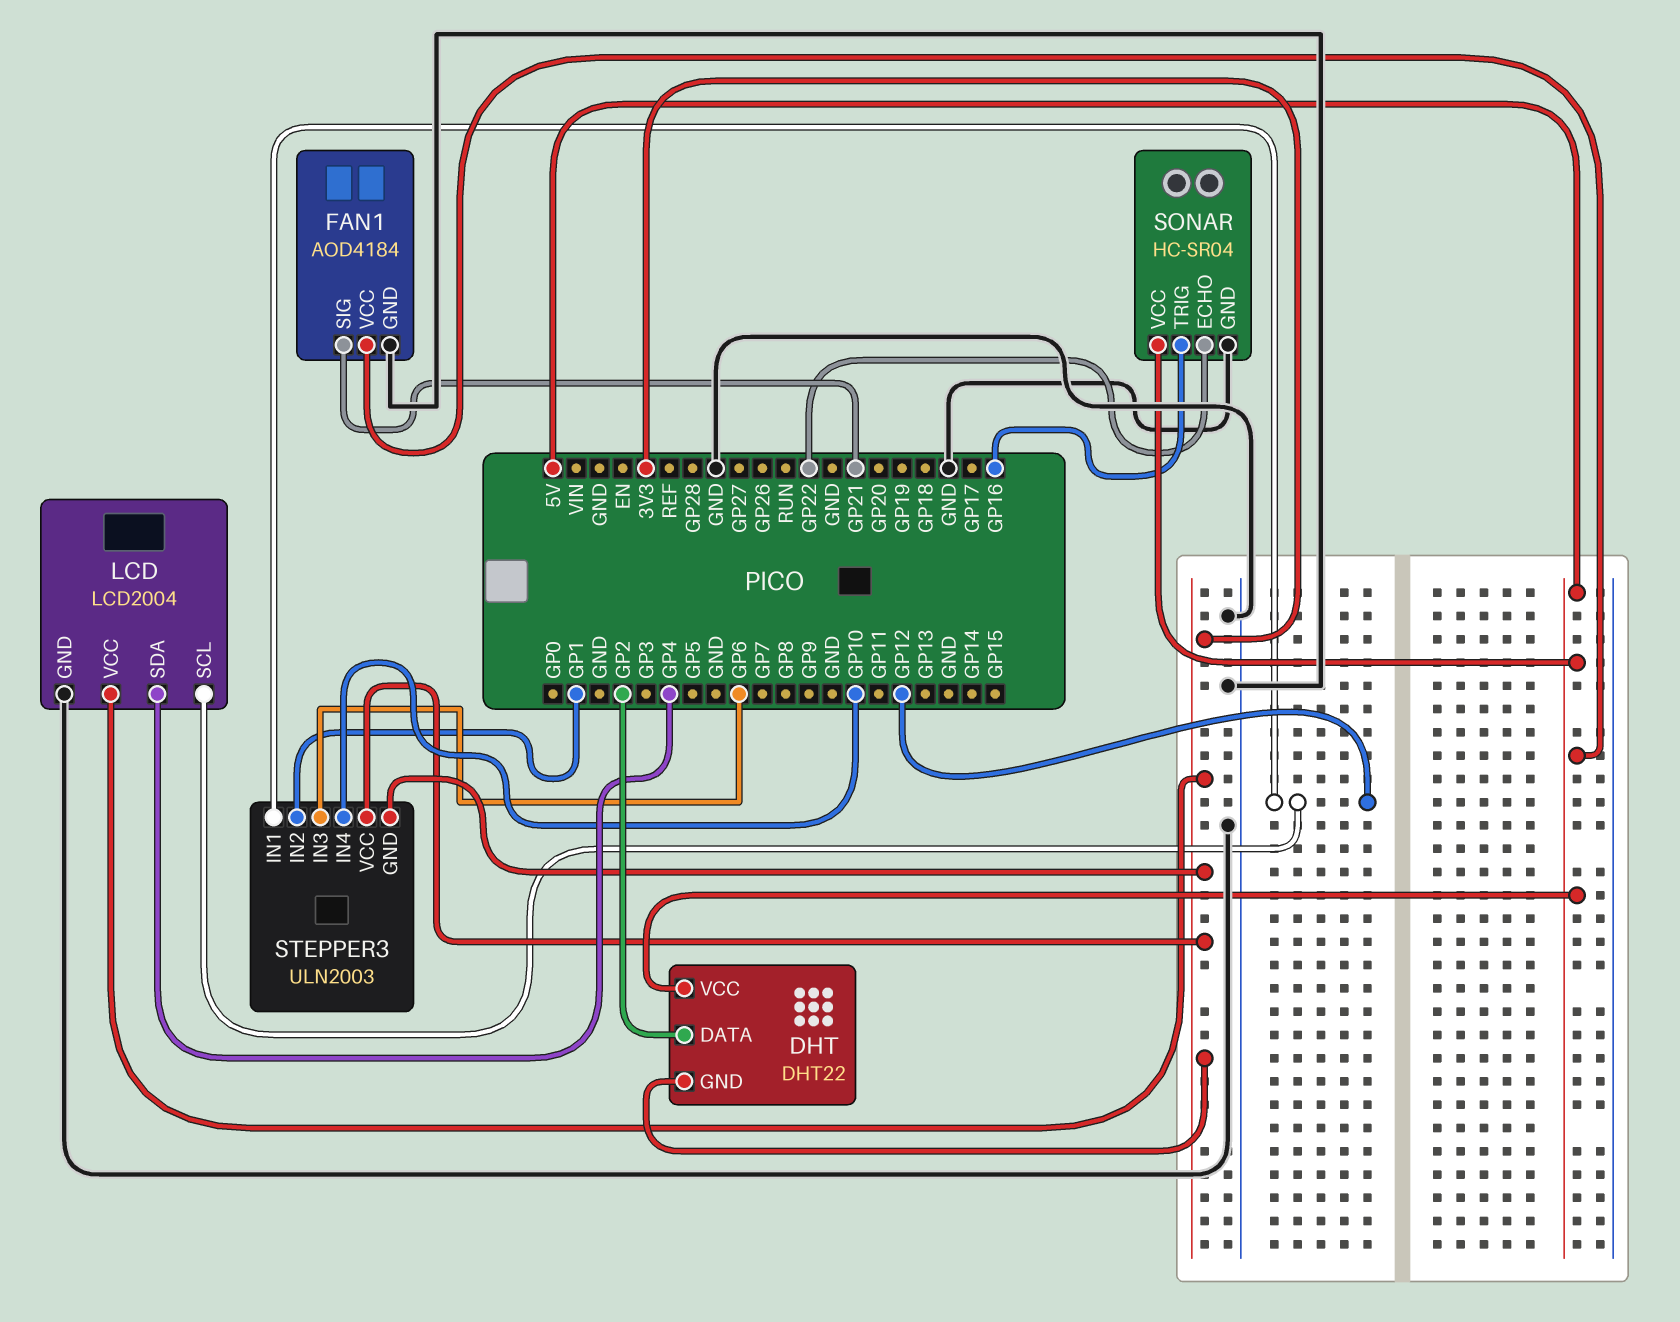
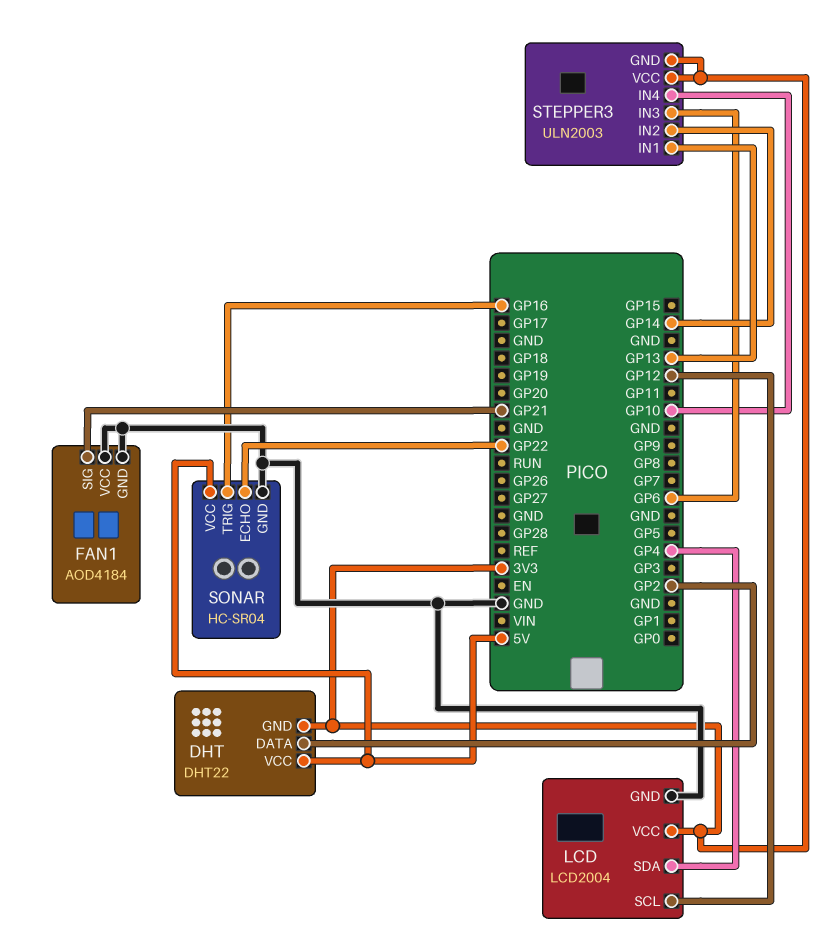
FAN1 pin VCC: 5V -> GND
STEPPER3 pin IN1: GP12 -> GP13
STEPPER3 pin IN2: GP1 -> GP14

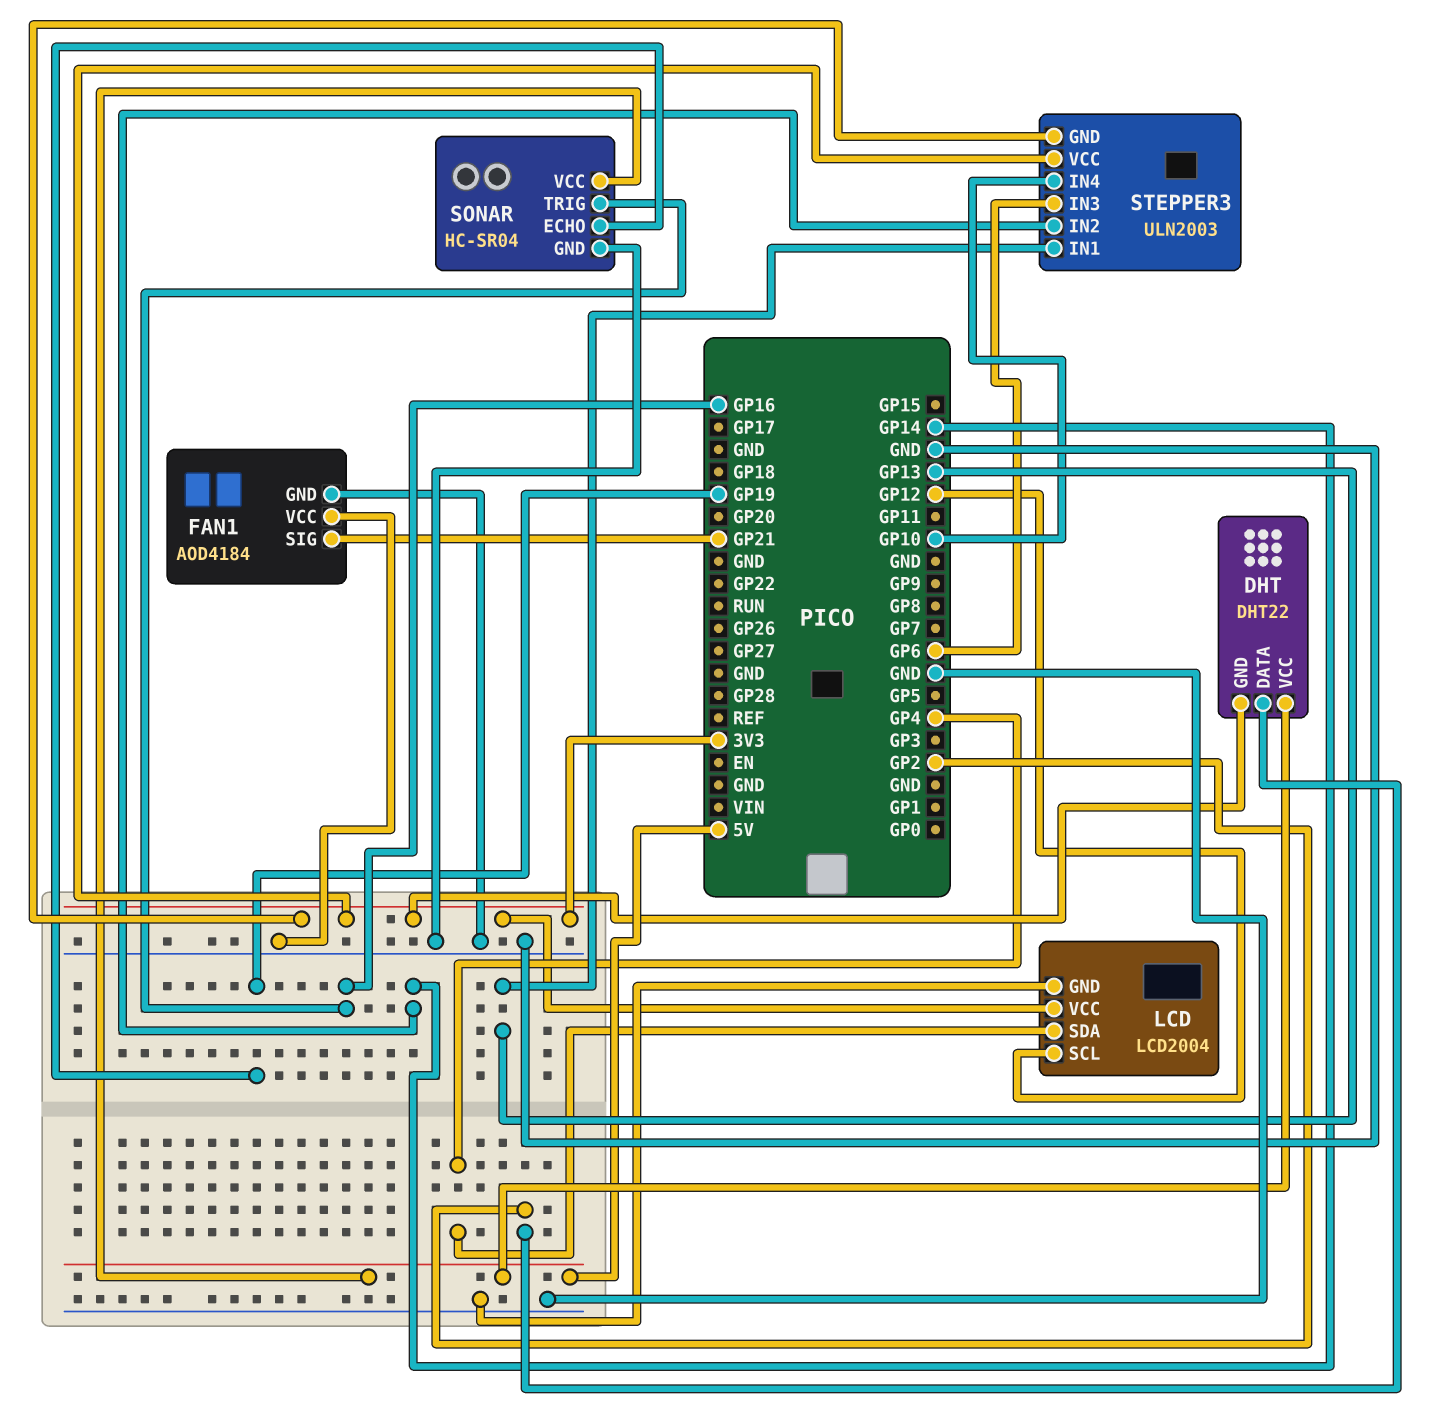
SONAR pin ECHO: GP22 -> GP19

